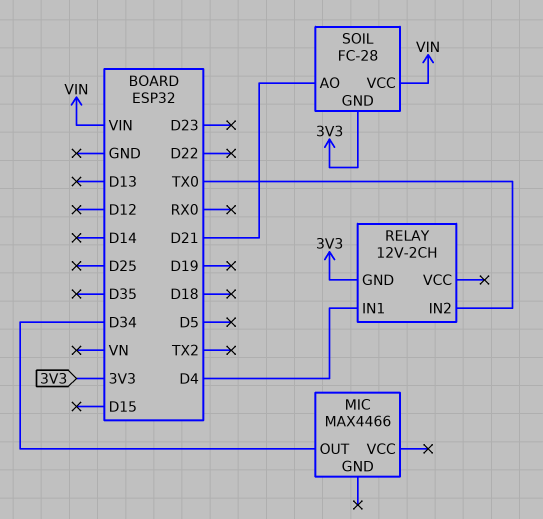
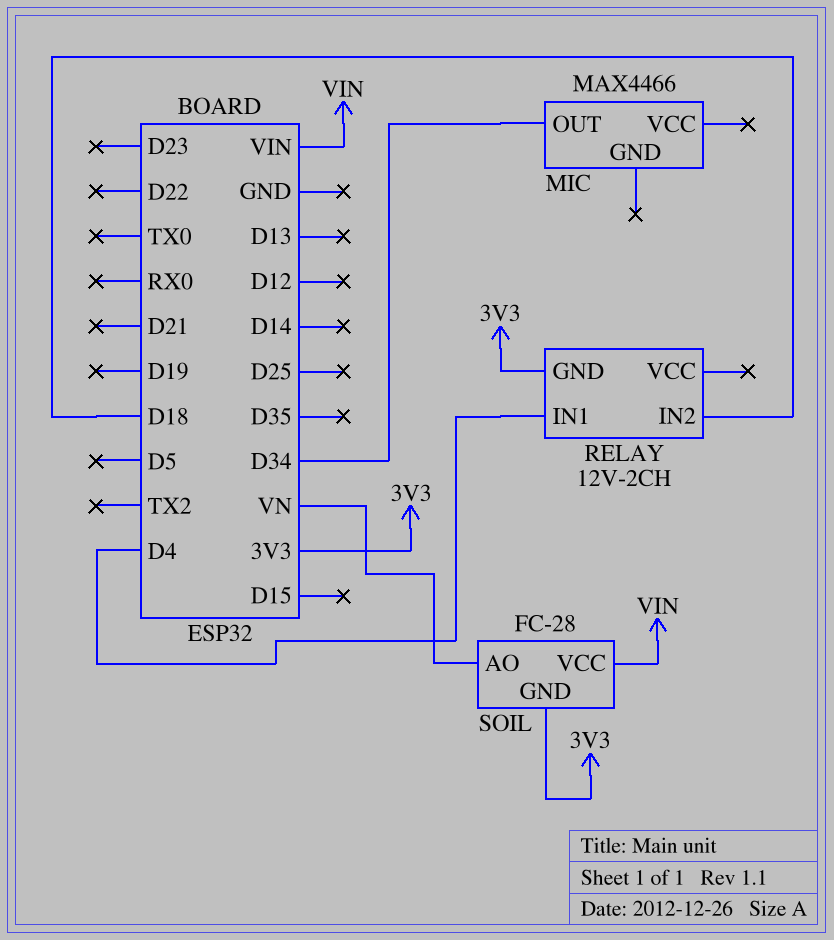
RELAY pin IN2: TX0 -> D18
SOIL pin AO: D21 -> VN

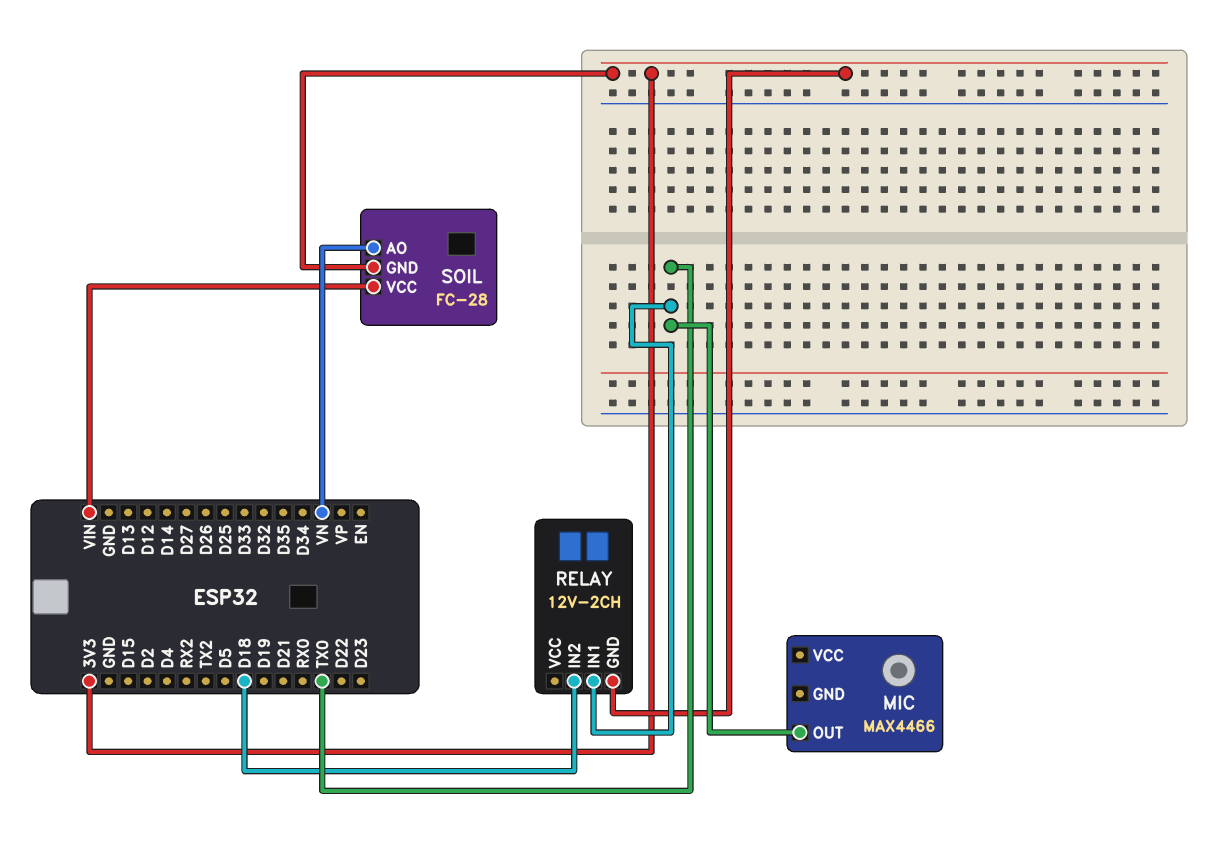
MIC pin OUT: D34 -> TX0
RELAY pin IN1: D4 -> TX0

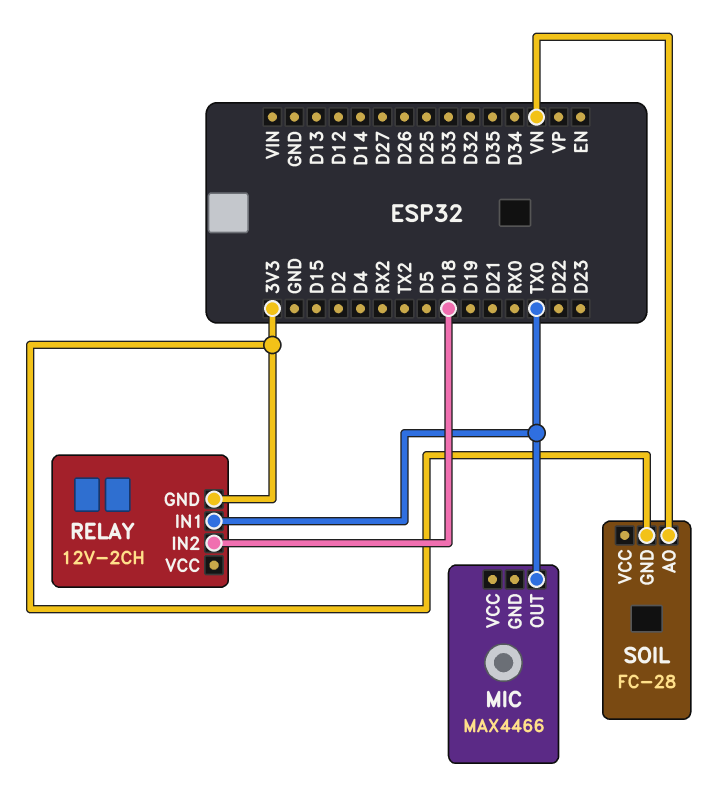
SOIL pin VCC: VIN -> none

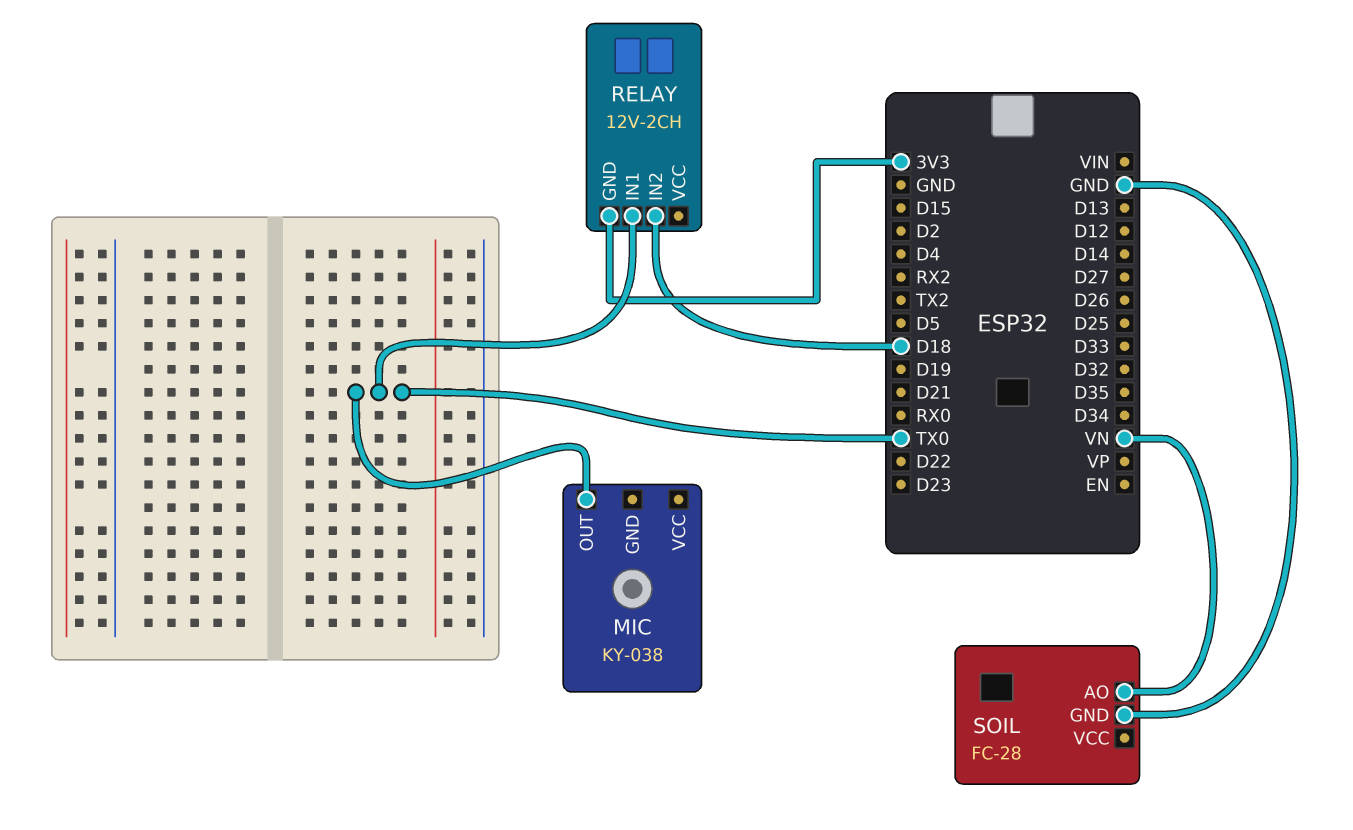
MIC: MAX4466 -> KY-038
SOIL pin GND: 3V3 -> GND

